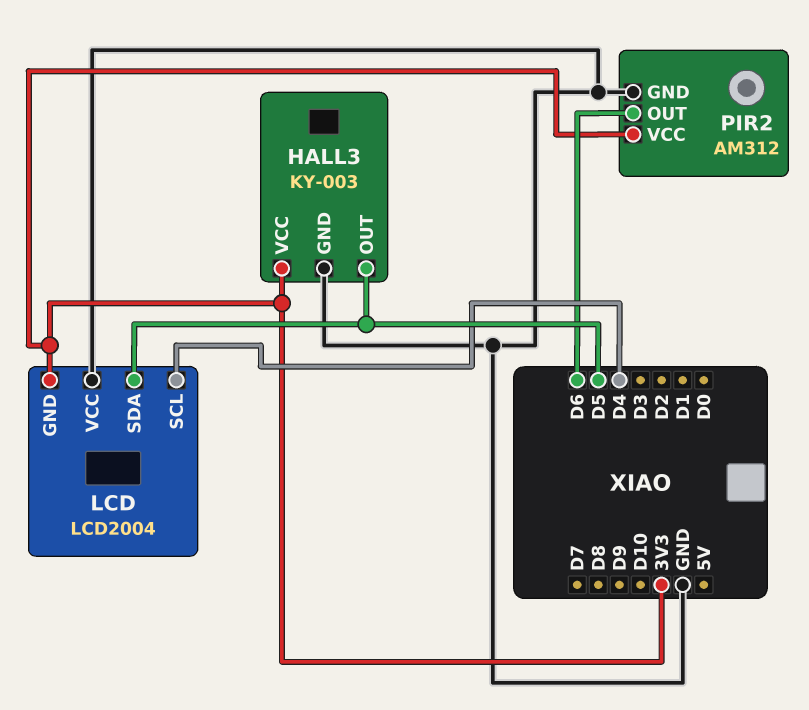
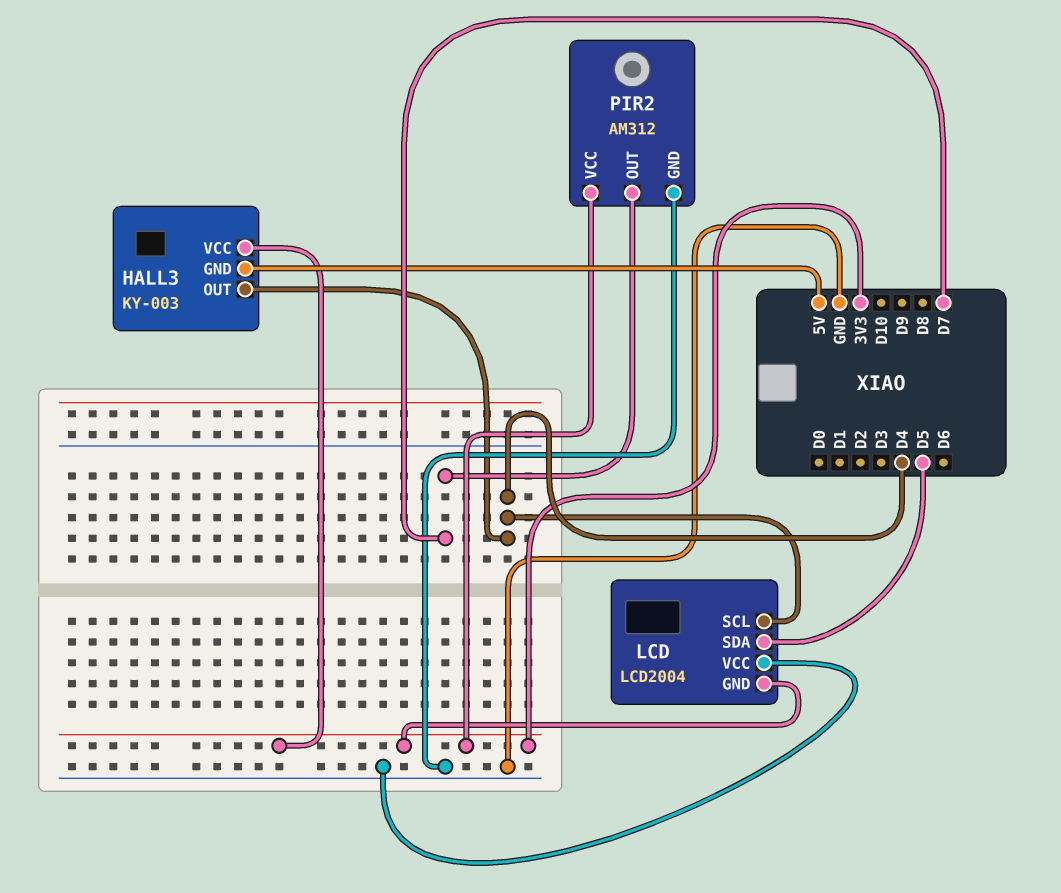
HALL3 pin GND: GND -> 5V
HALL3 pin OUT: D5 -> D4
PIR2 pin OUT: D6 -> D7

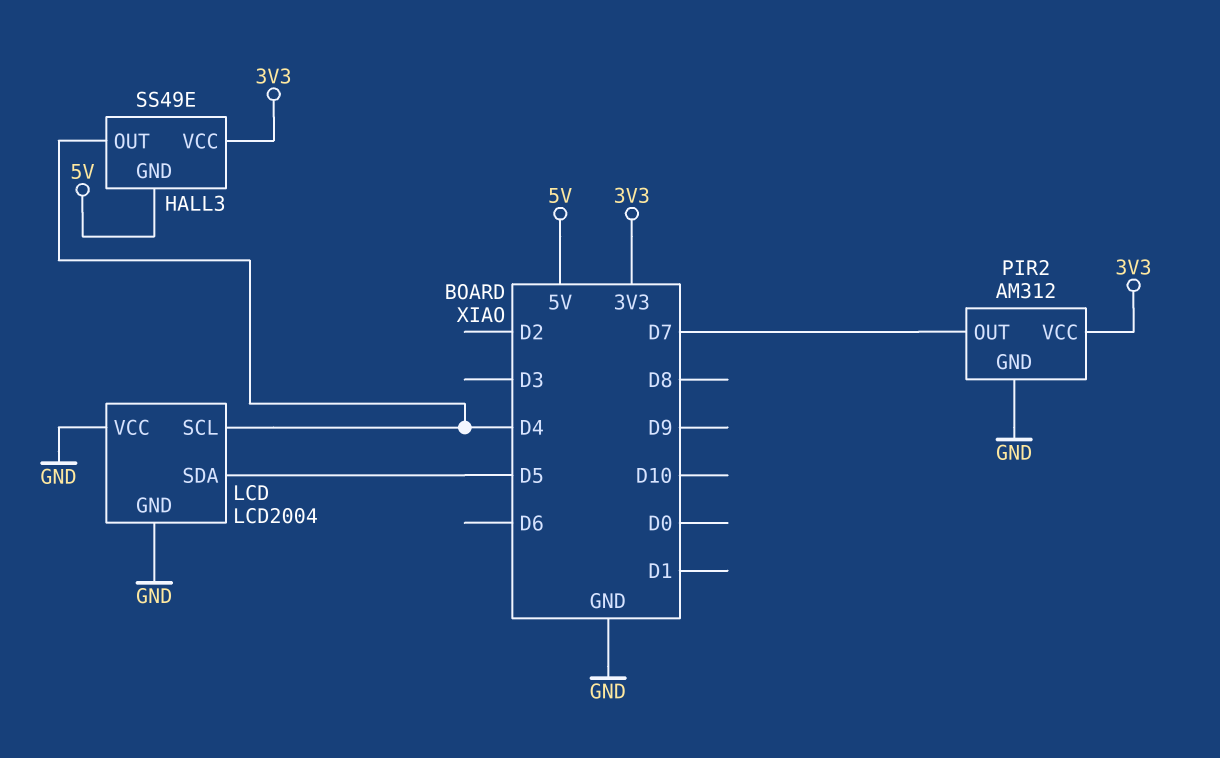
HALL3: KY-003 -> SS49E
LCD pin GND: 3V3 -> GND

